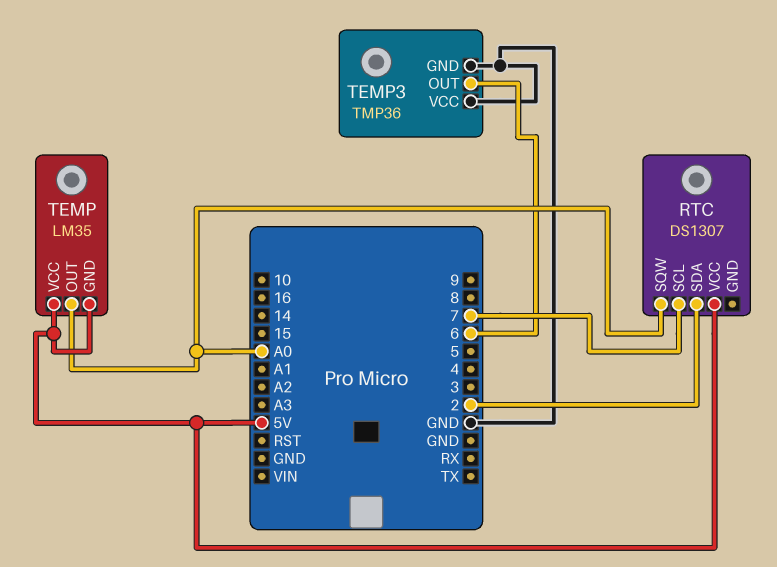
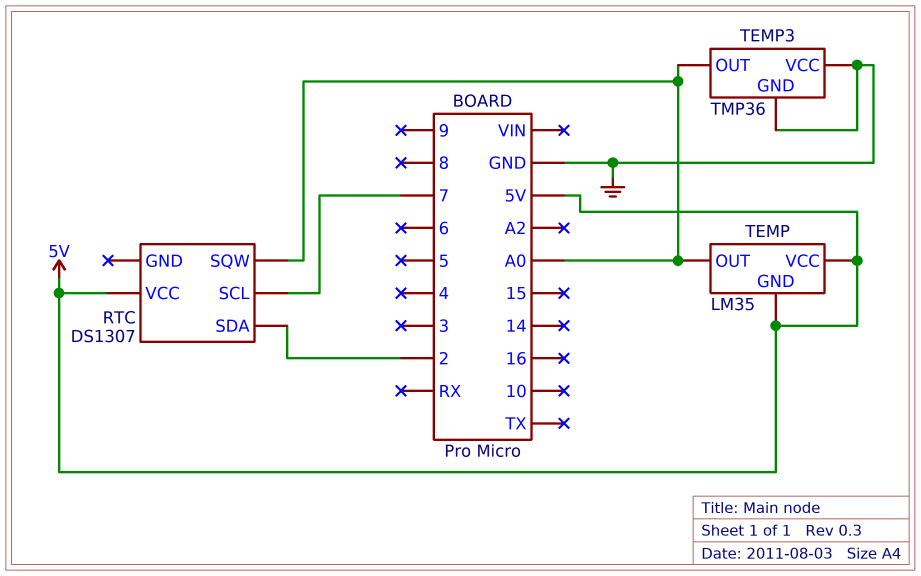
TEMP3 pin OUT: 6 -> A0

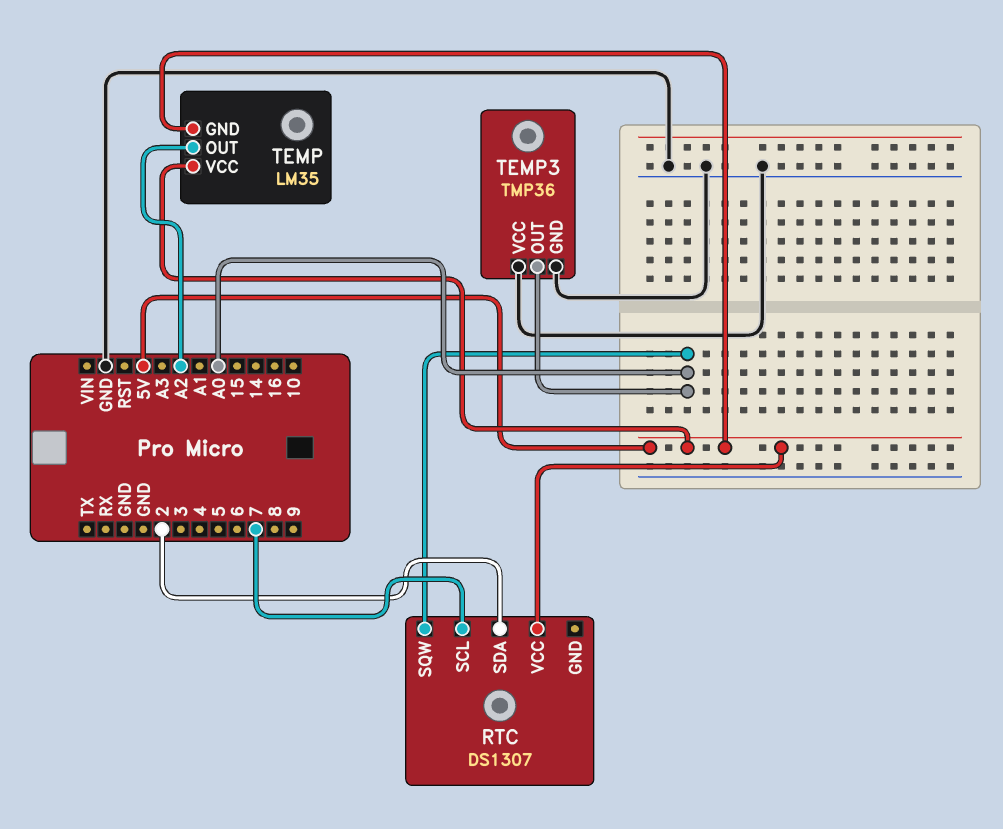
TEMP pin OUT: A0 -> A2

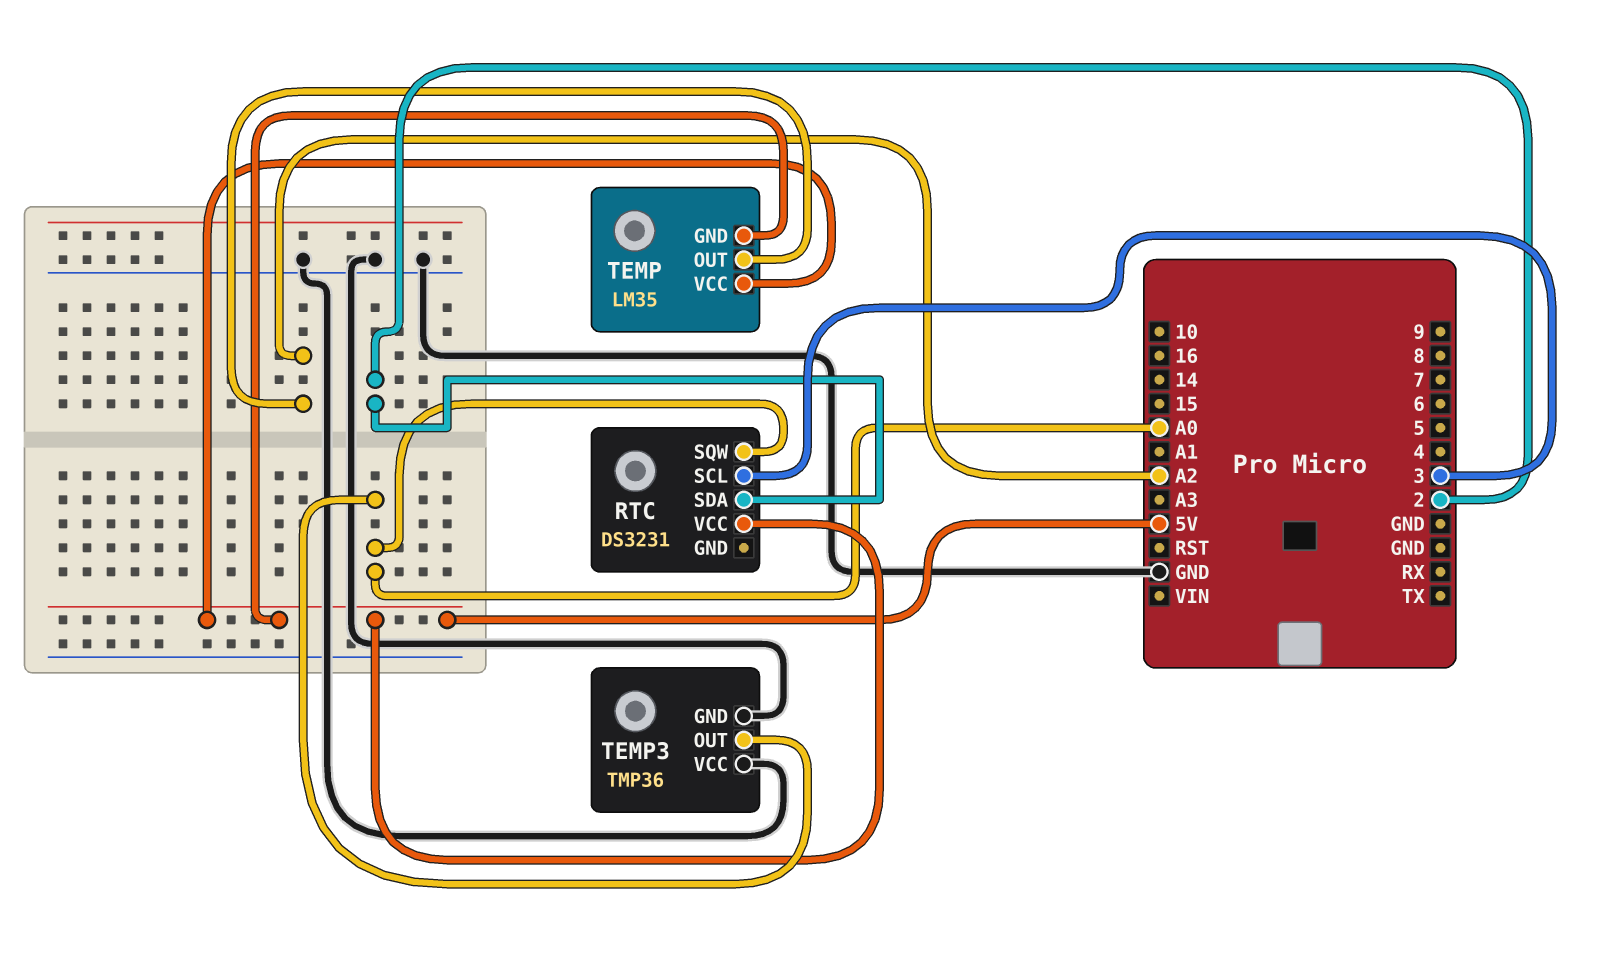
RTC: DS1307 -> DS3231
RTC pin SCL: 7 -> 3

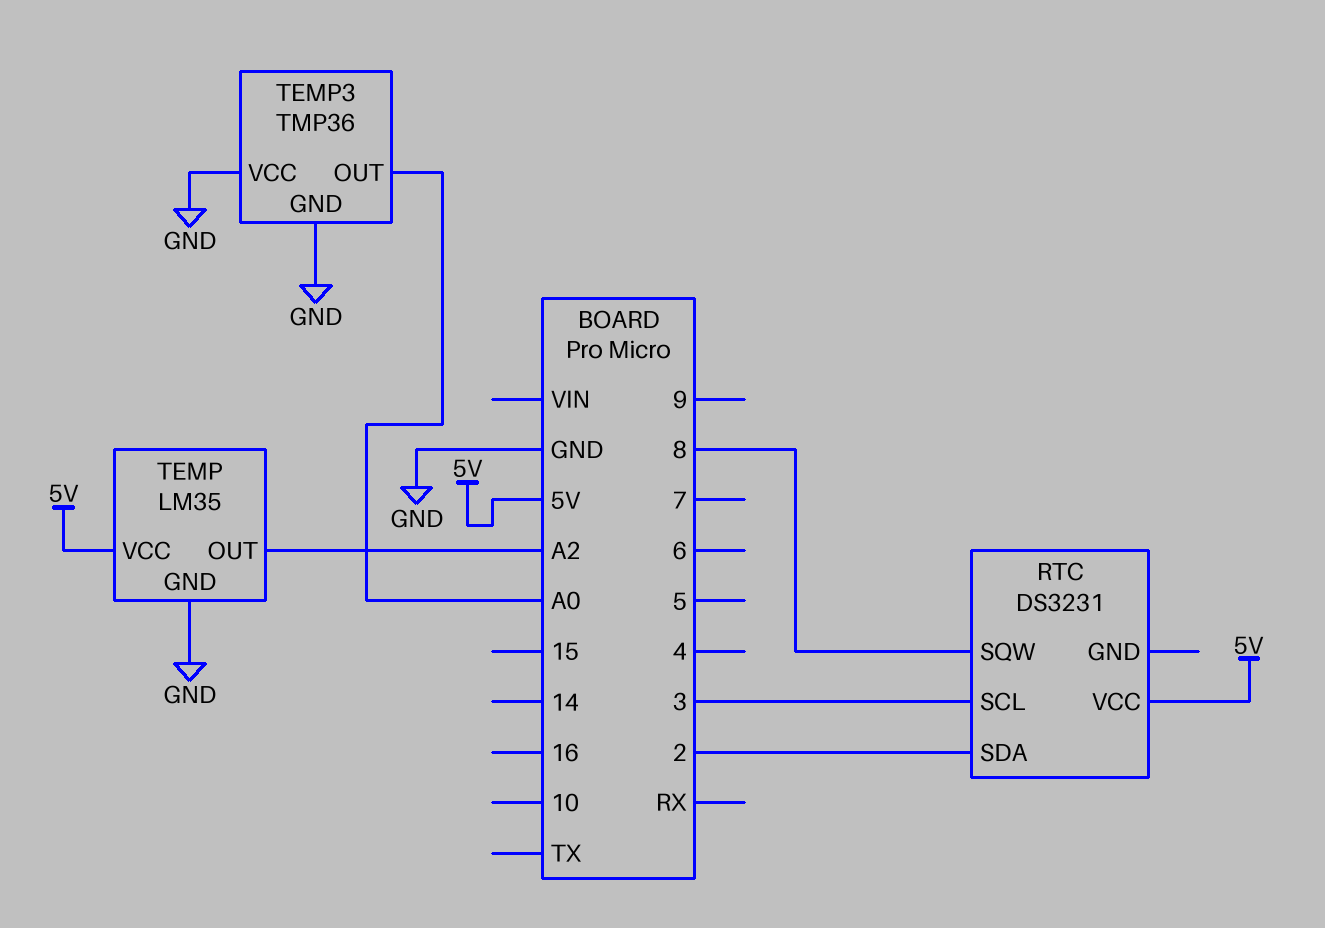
RTC pin SQW: A0 -> 8
TEMP pin GND: 5V -> GND

